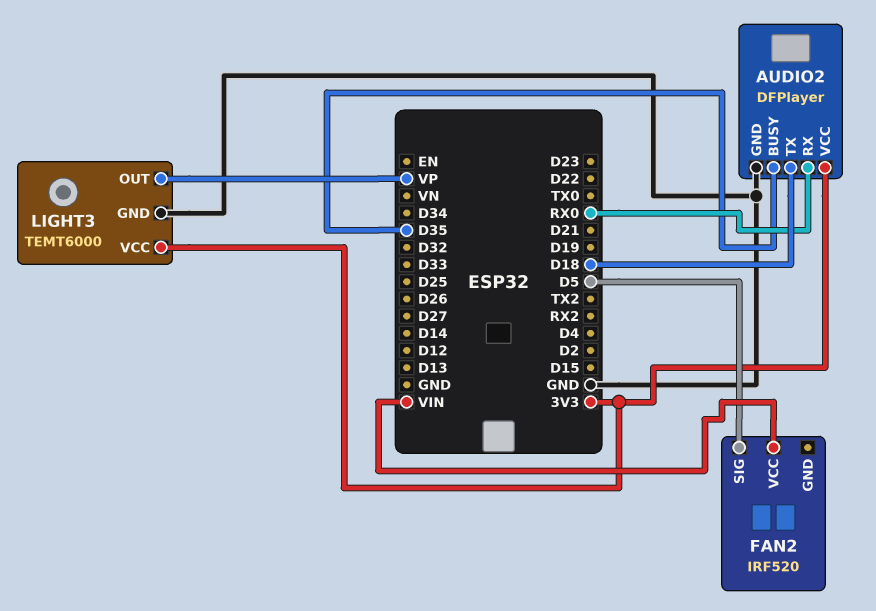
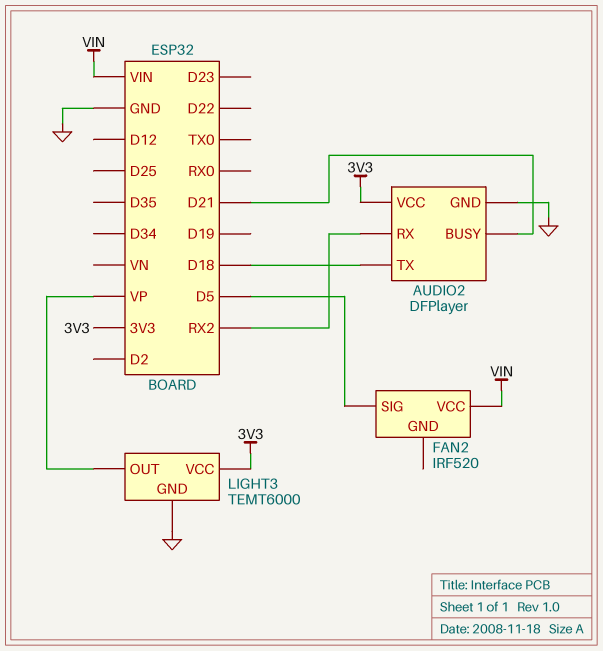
AUDIO2 pin BUSY: D35 -> D21
AUDIO2 pin RX: RX0 -> RX2

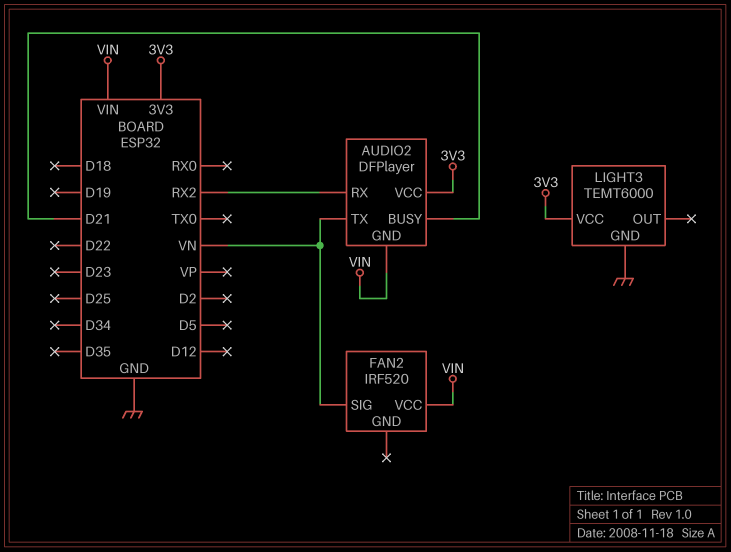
AUDIO2 pin GND: GND -> VIN
AUDIO2 pin TX: D18 -> VN
FAN2 pin SIG: D5 -> VN
LIGHT3 pin OUT: VP -> none

